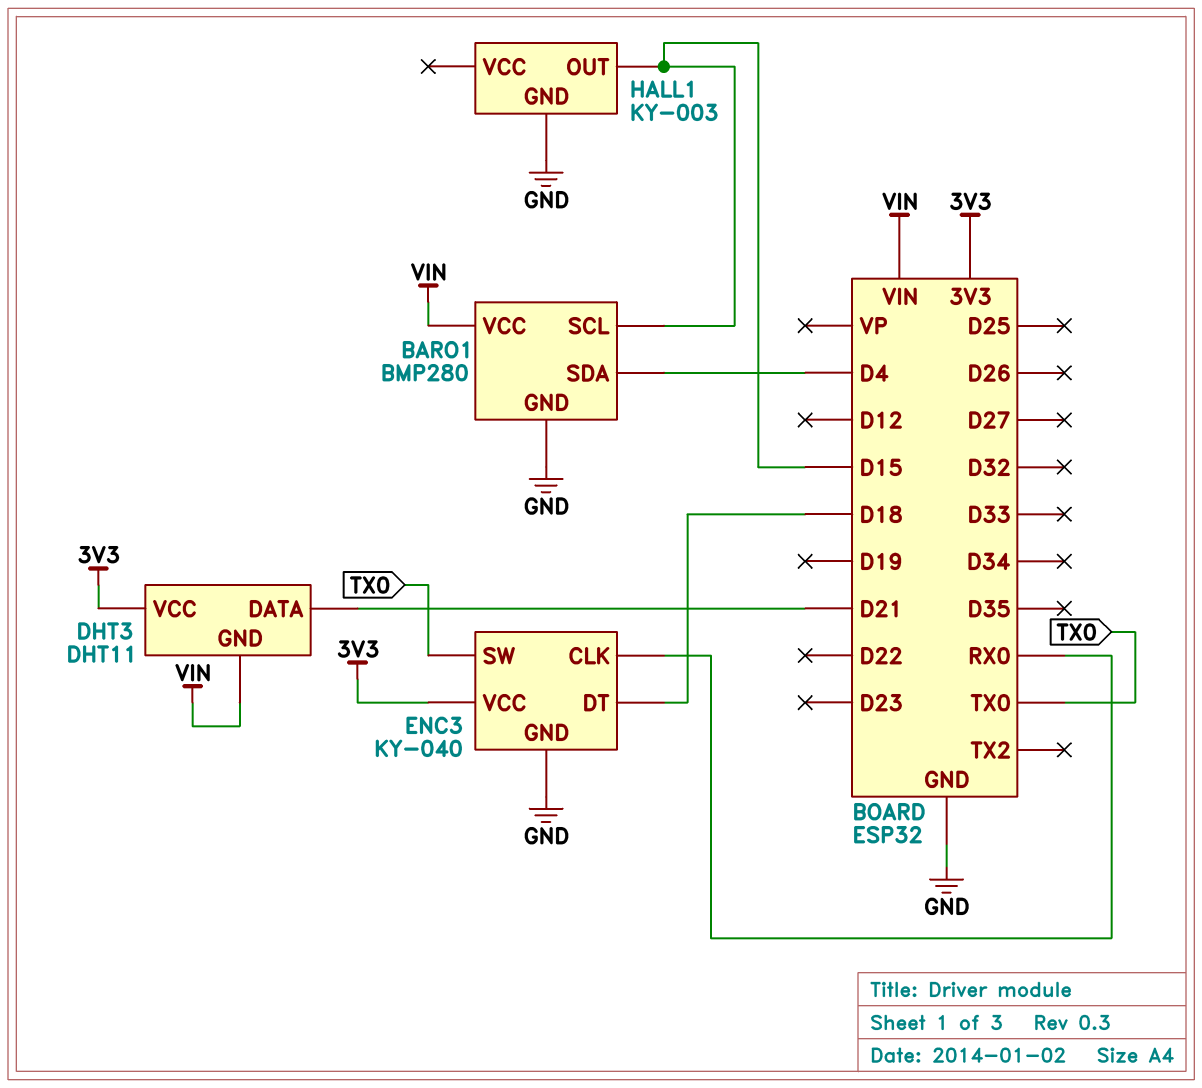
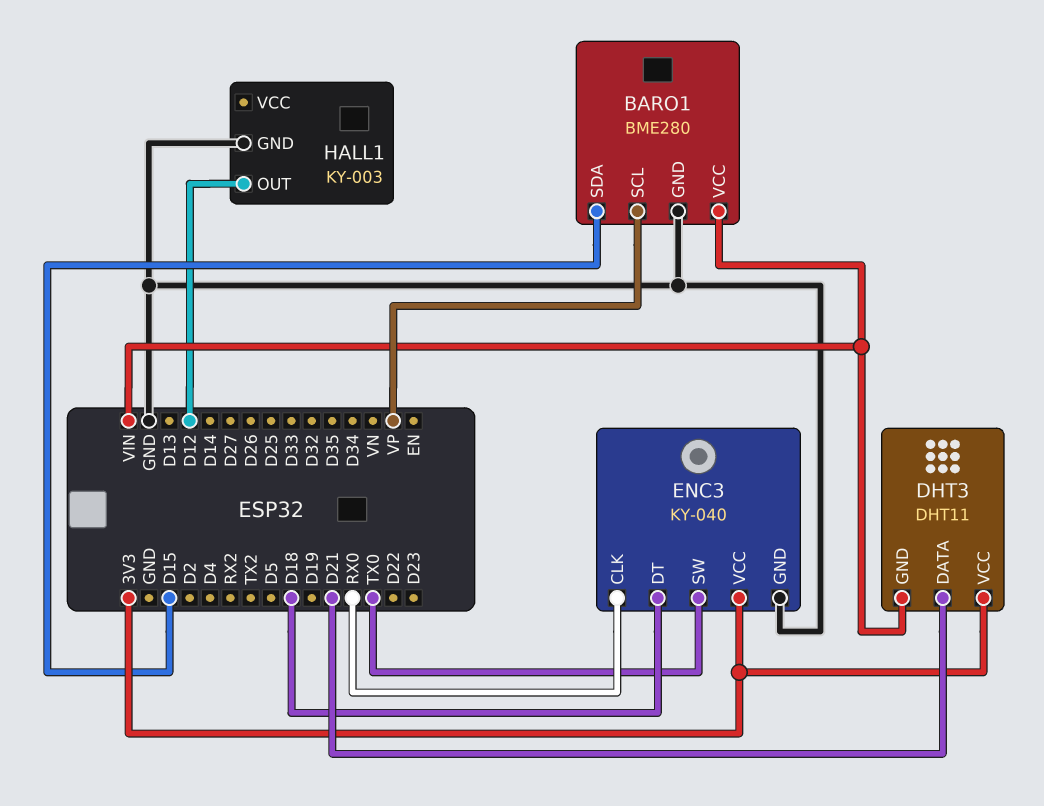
BARO1: BMP280 -> BME280
BARO1 pin SCL: D15 -> VP
BARO1 pin SDA: D4 -> D15
HALL1 pin OUT: D15 -> D12

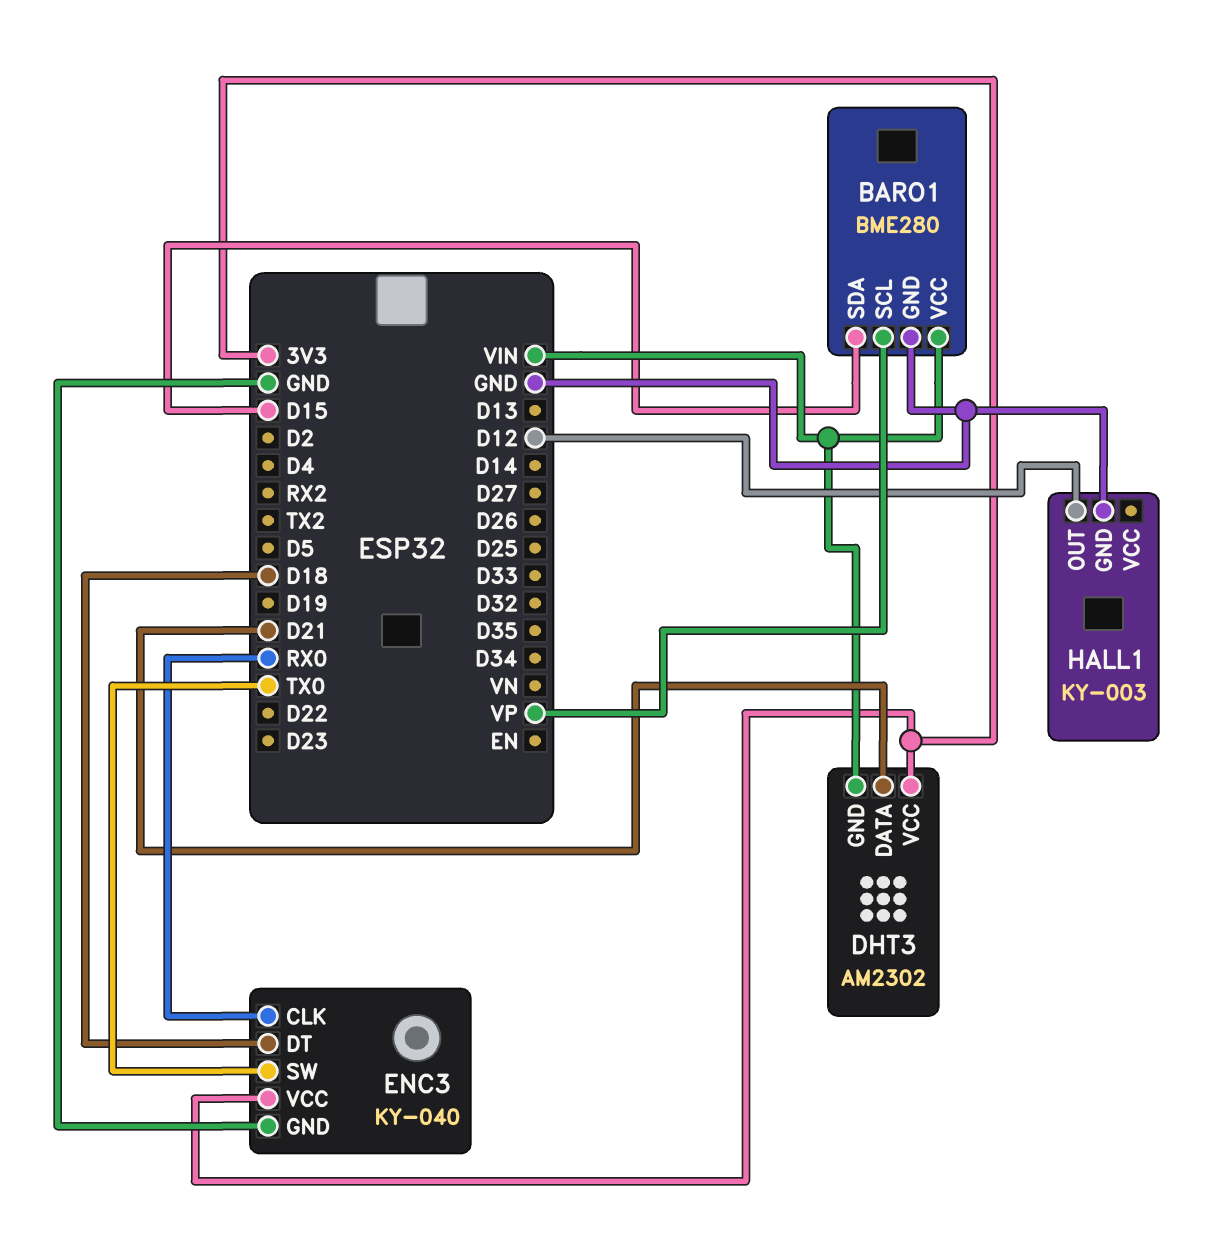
DHT3: DHT11 -> AM2302

